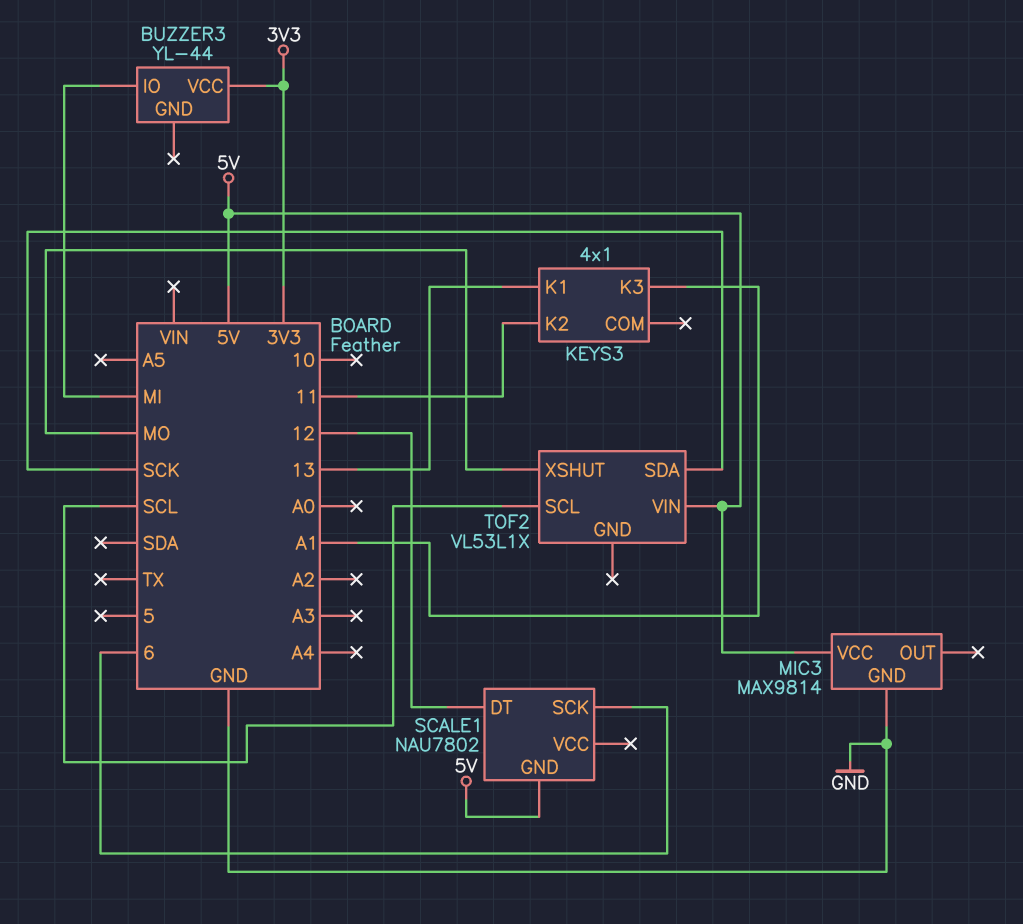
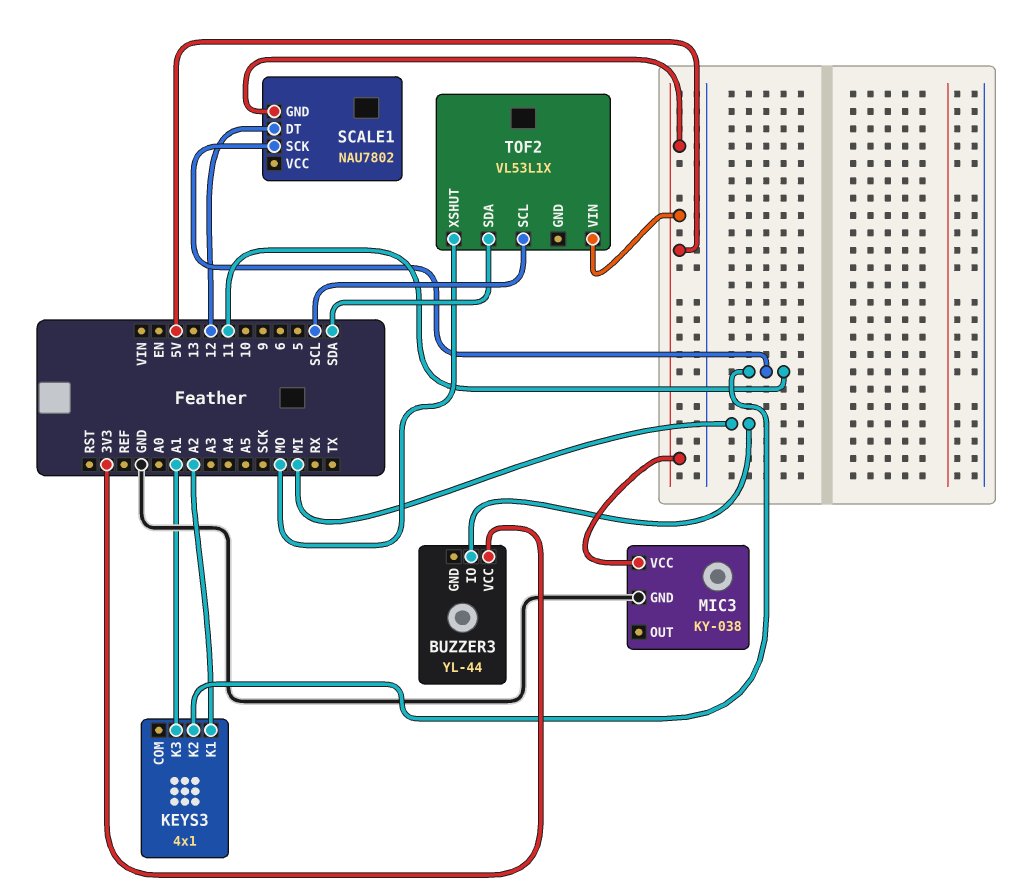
KEYS3 pin K1: 13 -> A2
MIC3: MAX9814 -> KY-038
SCALE1 pin SCK: 6 -> 11
TOF2 pin SDA: SCK -> SDA

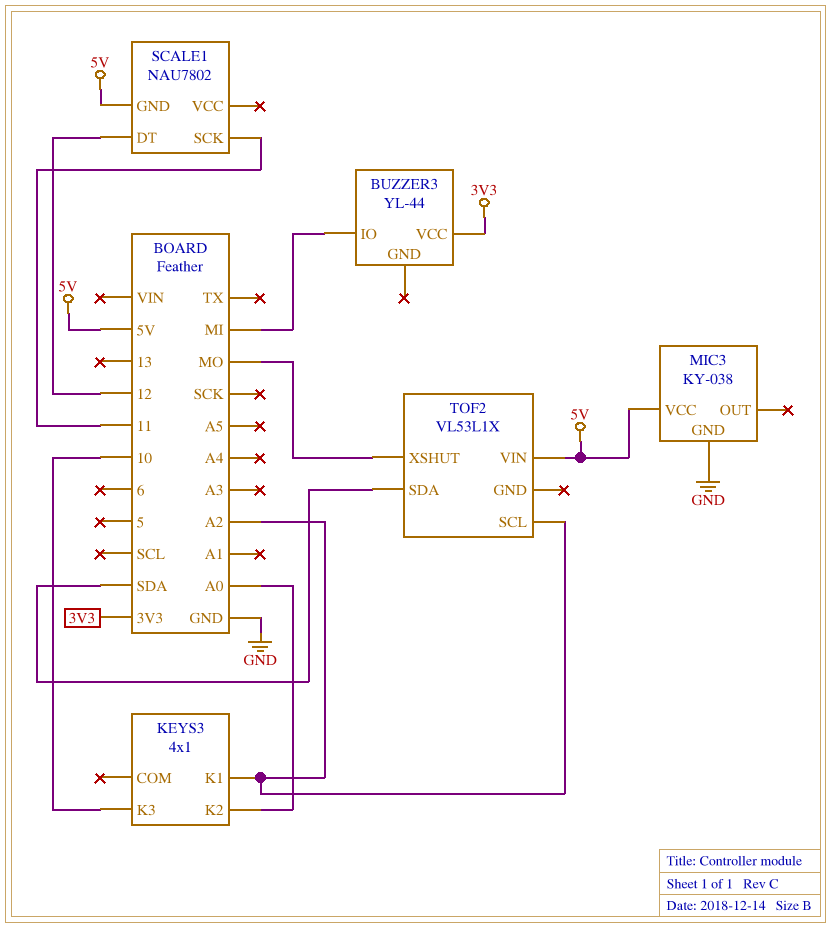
KEYS3 pin K2: 11 -> A0
KEYS3 pin K3: A1 -> 10
TOF2 pin SCL: SCL -> A2

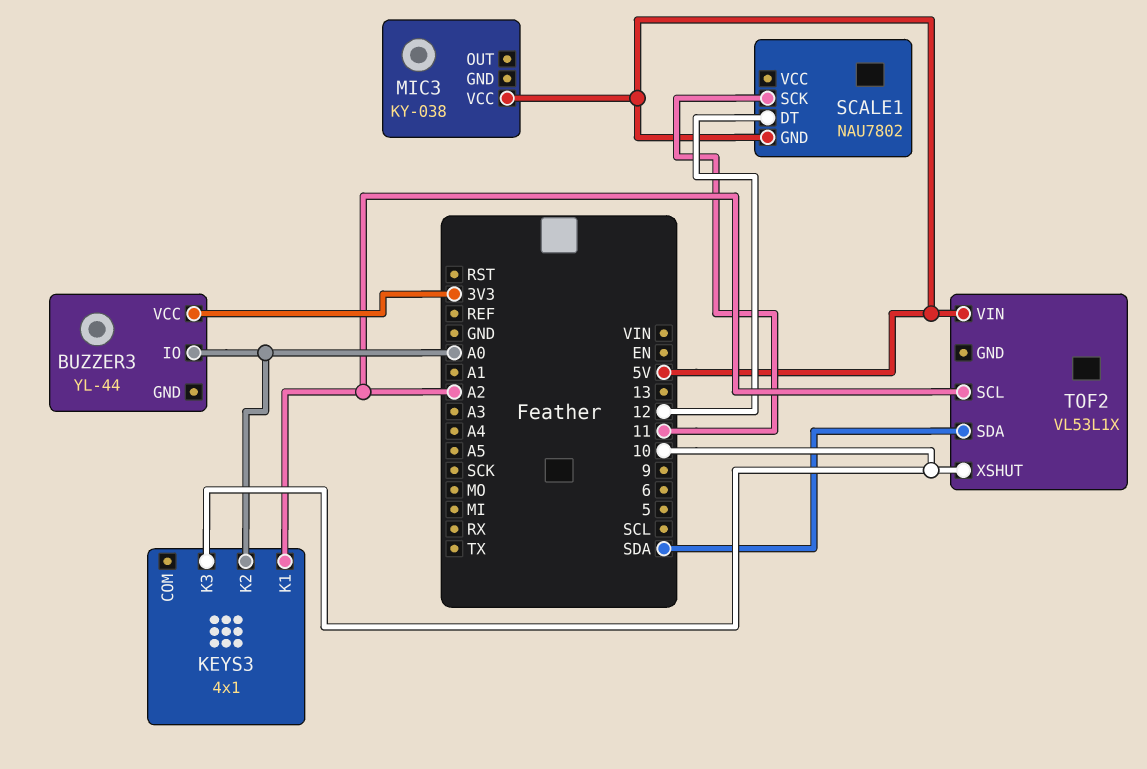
BUZZER3 pin IO: MI -> A0
MIC3 pin GND: GND -> none
TOF2 pin XSHUT: MO -> 10

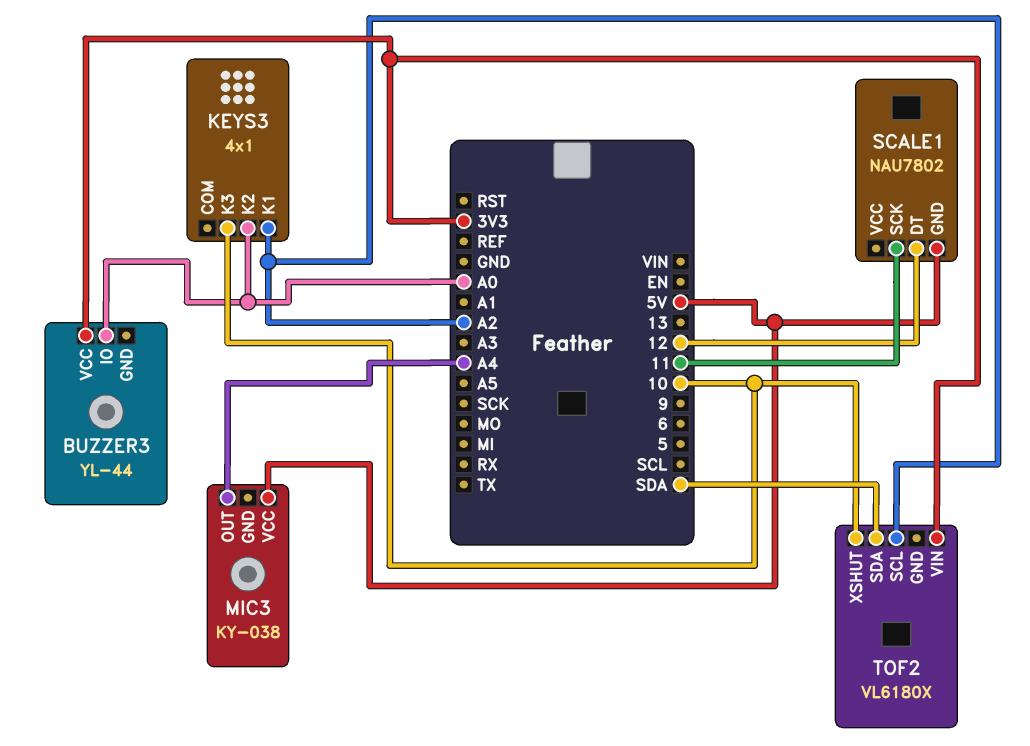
MIC3 pin OUT: none -> A4
TOF2: VL53L1X -> VL6180X
TOF2 pin VIN: 5V -> 3V3

